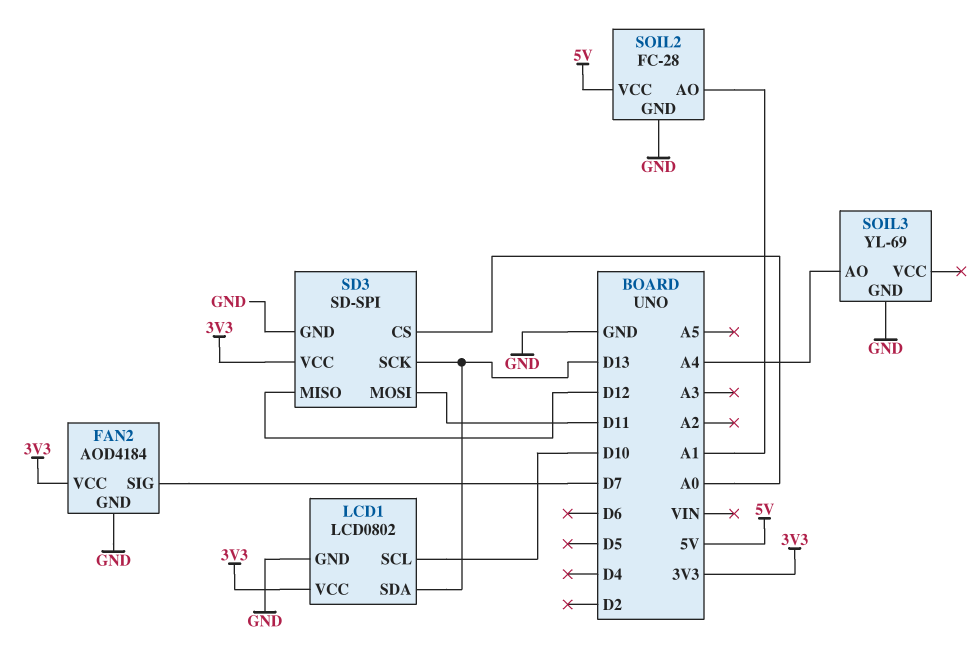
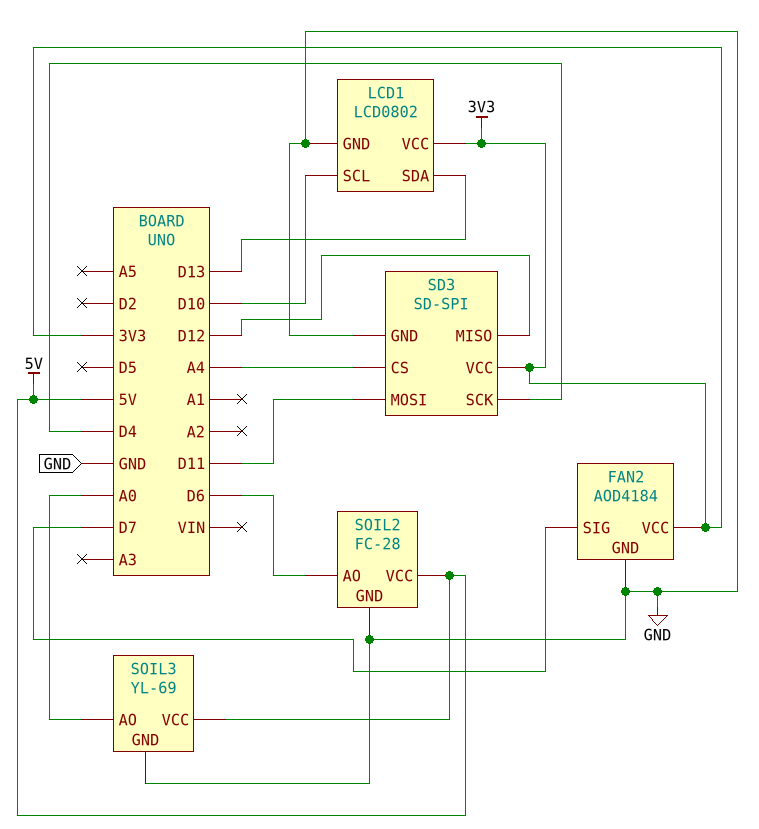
SD3 pin CS: A0 -> A4
SD3 pin SCK: D13 -> D4
SOIL2 pin AO: A1 -> D6
SOIL3 pin AO: A4 -> A0
SOIL3 pin VCC: none -> 5V

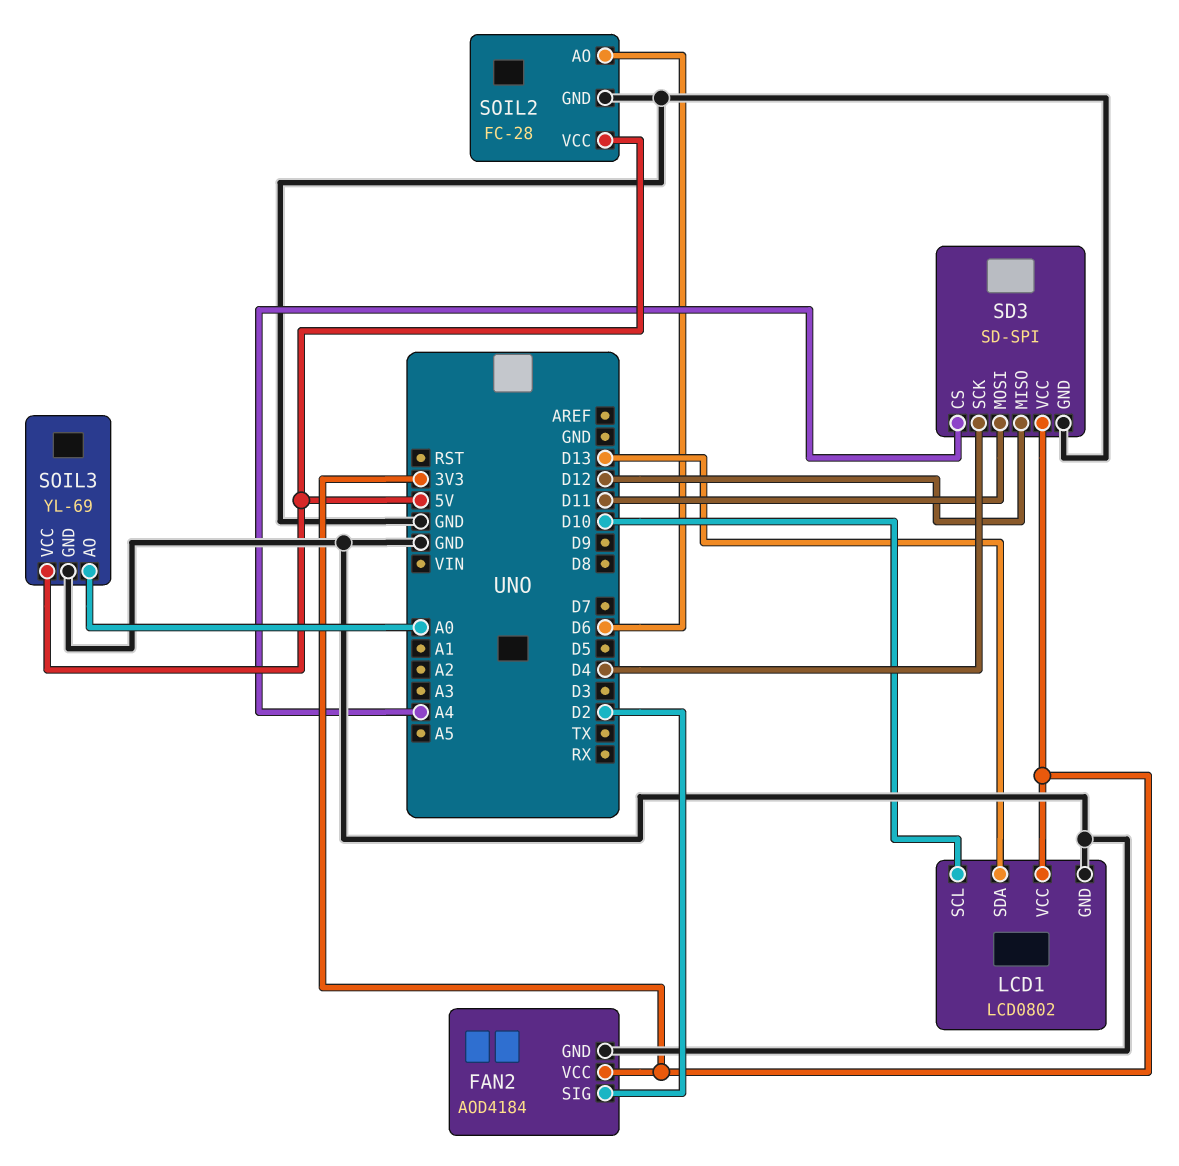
FAN2 pin SIG: D7 -> D2

